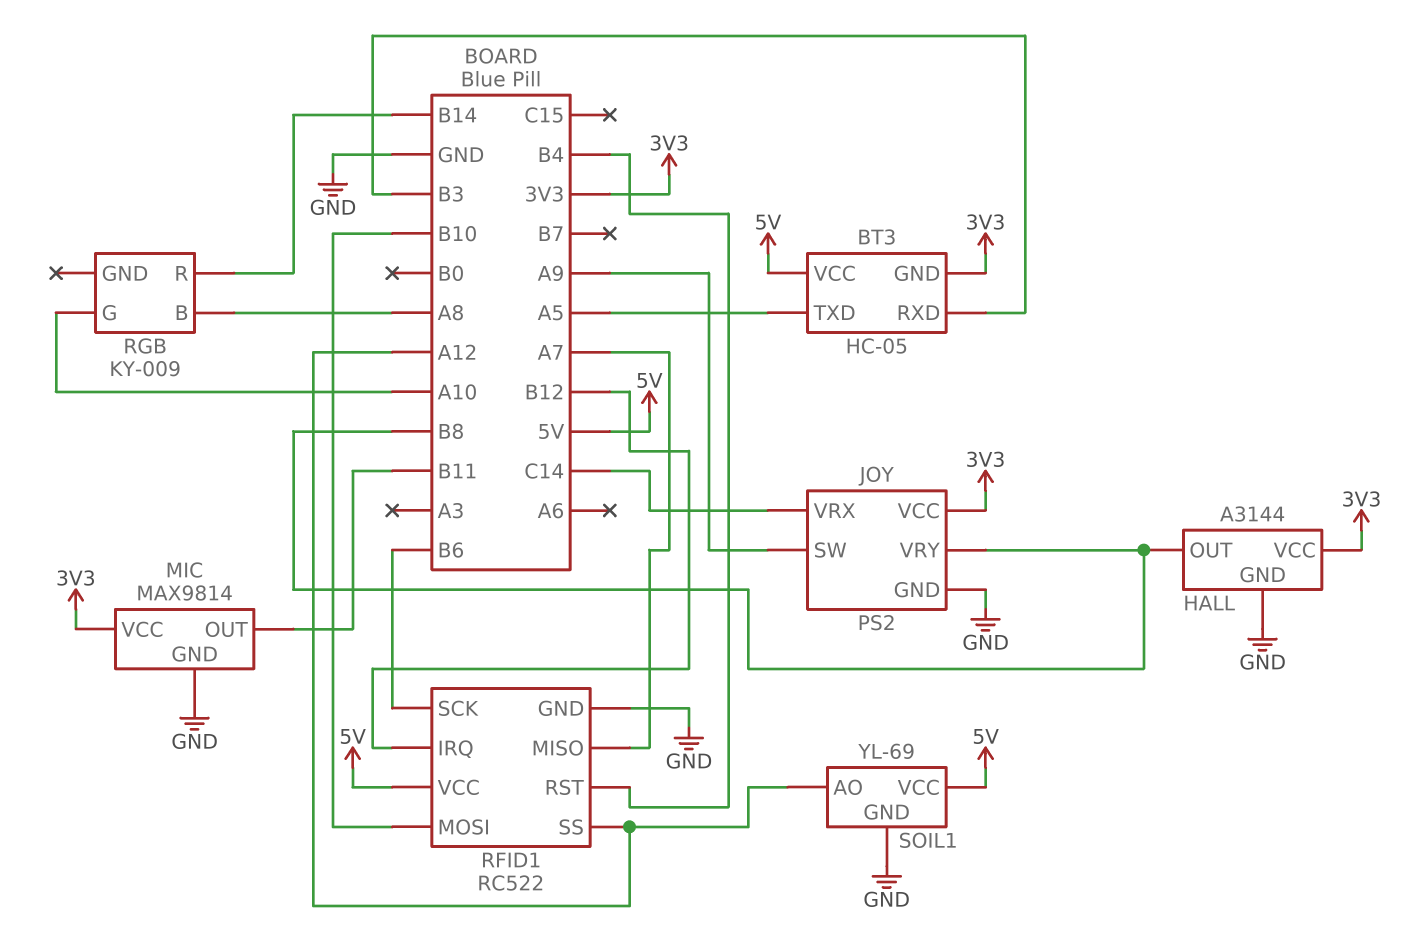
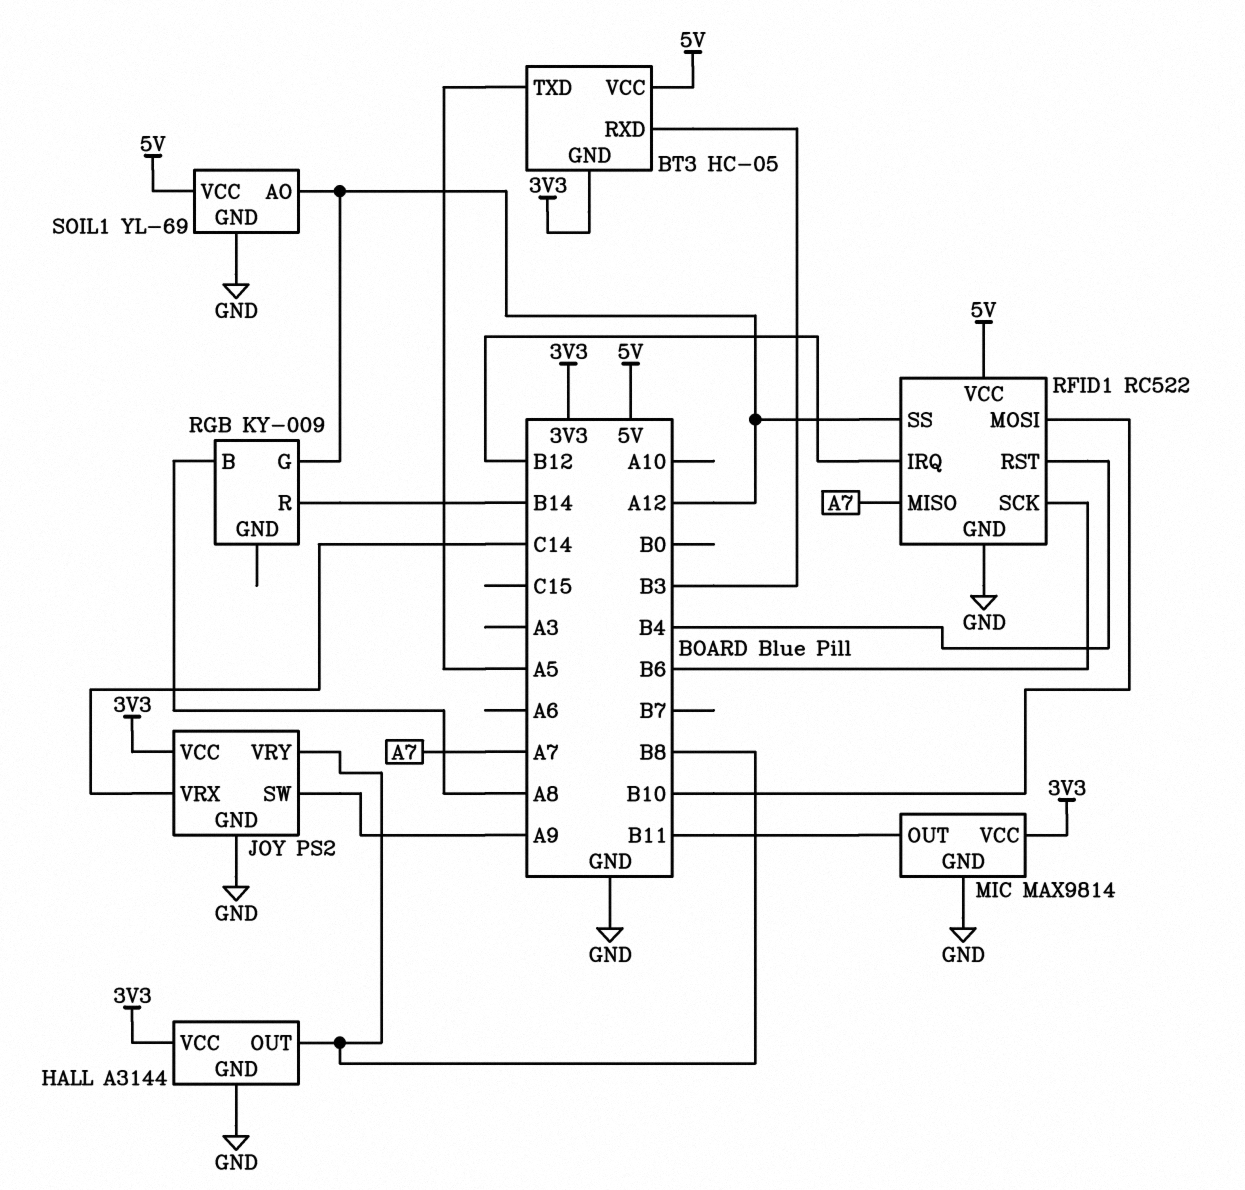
RGB pin G: A10 -> A12

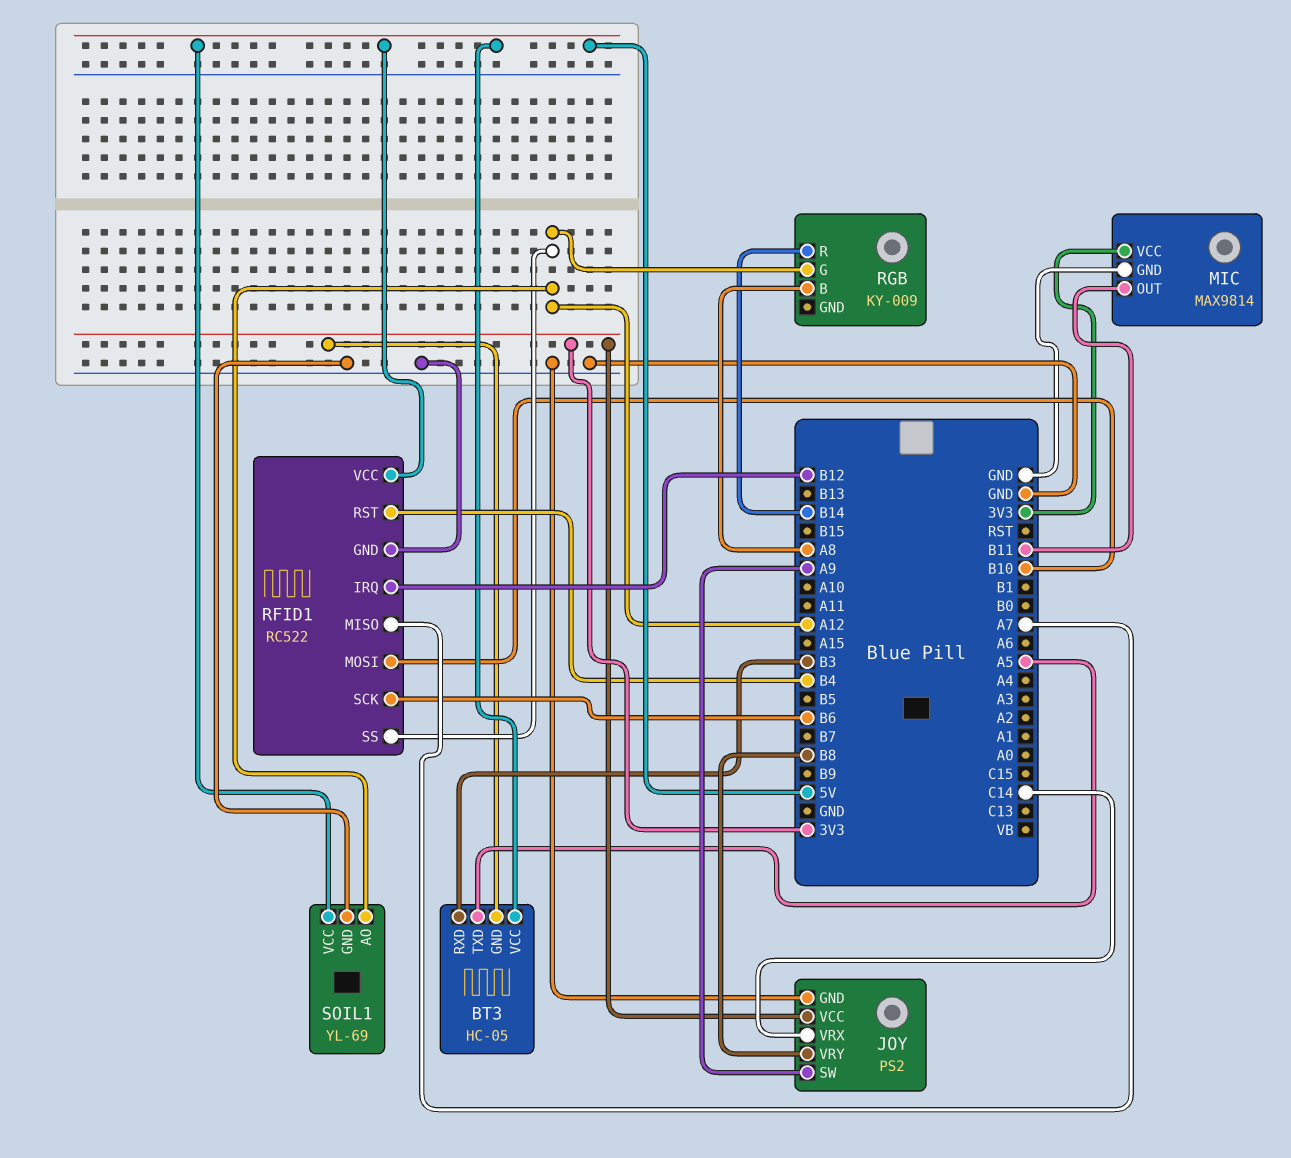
HALL: A3144 -> none
HALL pin GND: GND -> none
HALL pin OUT: B8 -> none
HALL pin VCC: 3V3 -> none

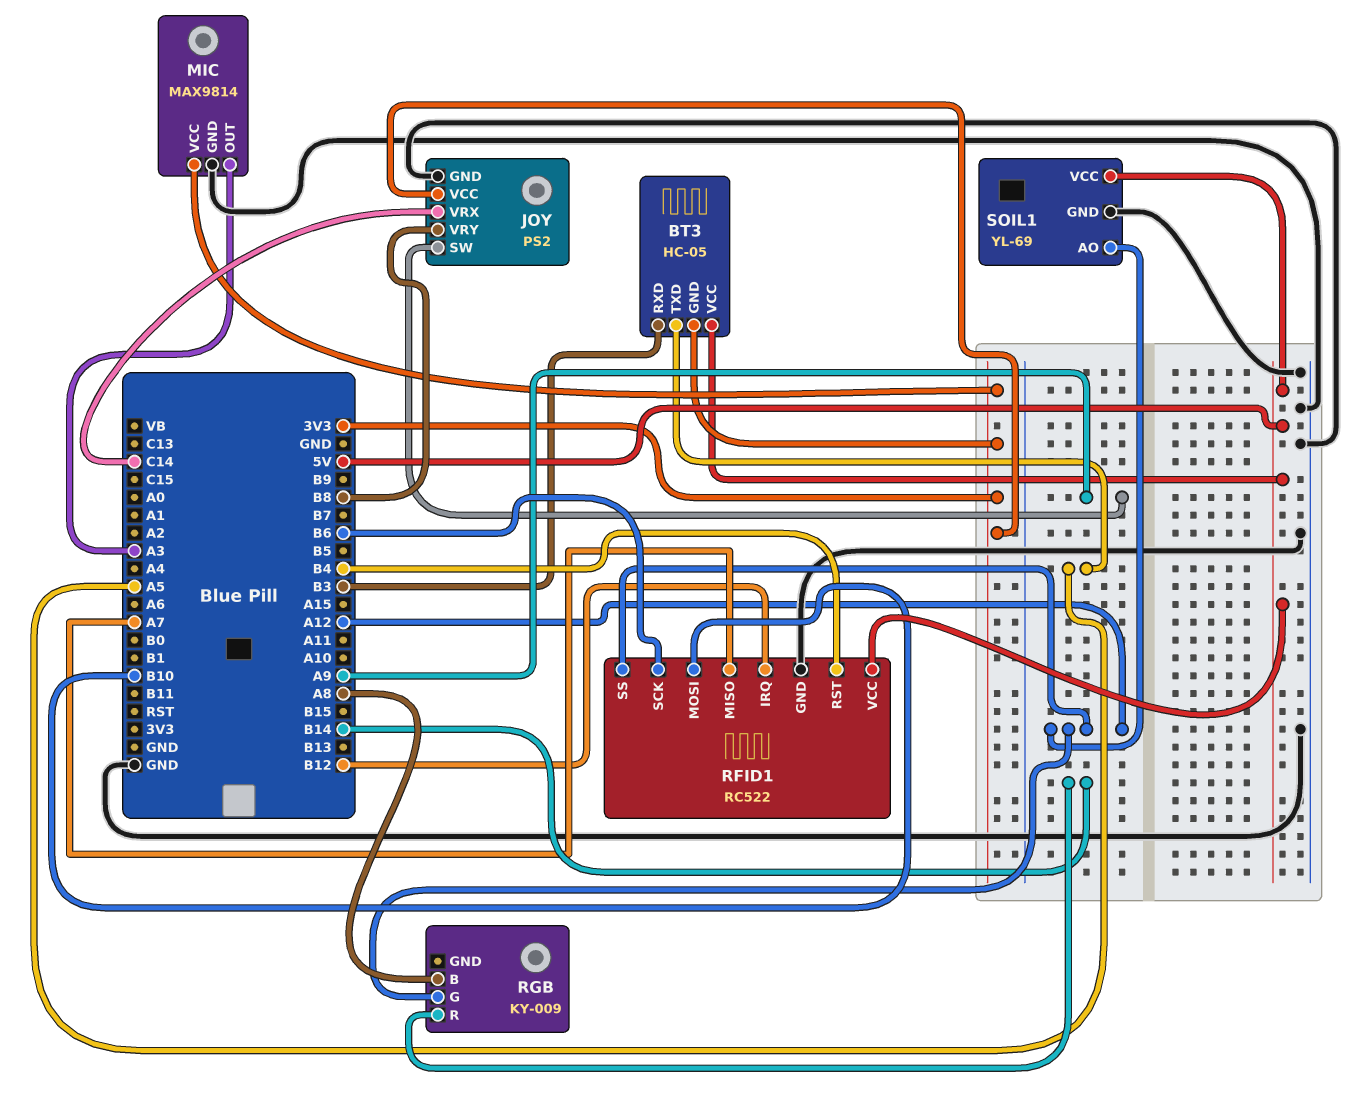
MIC pin OUT: B11 -> A3

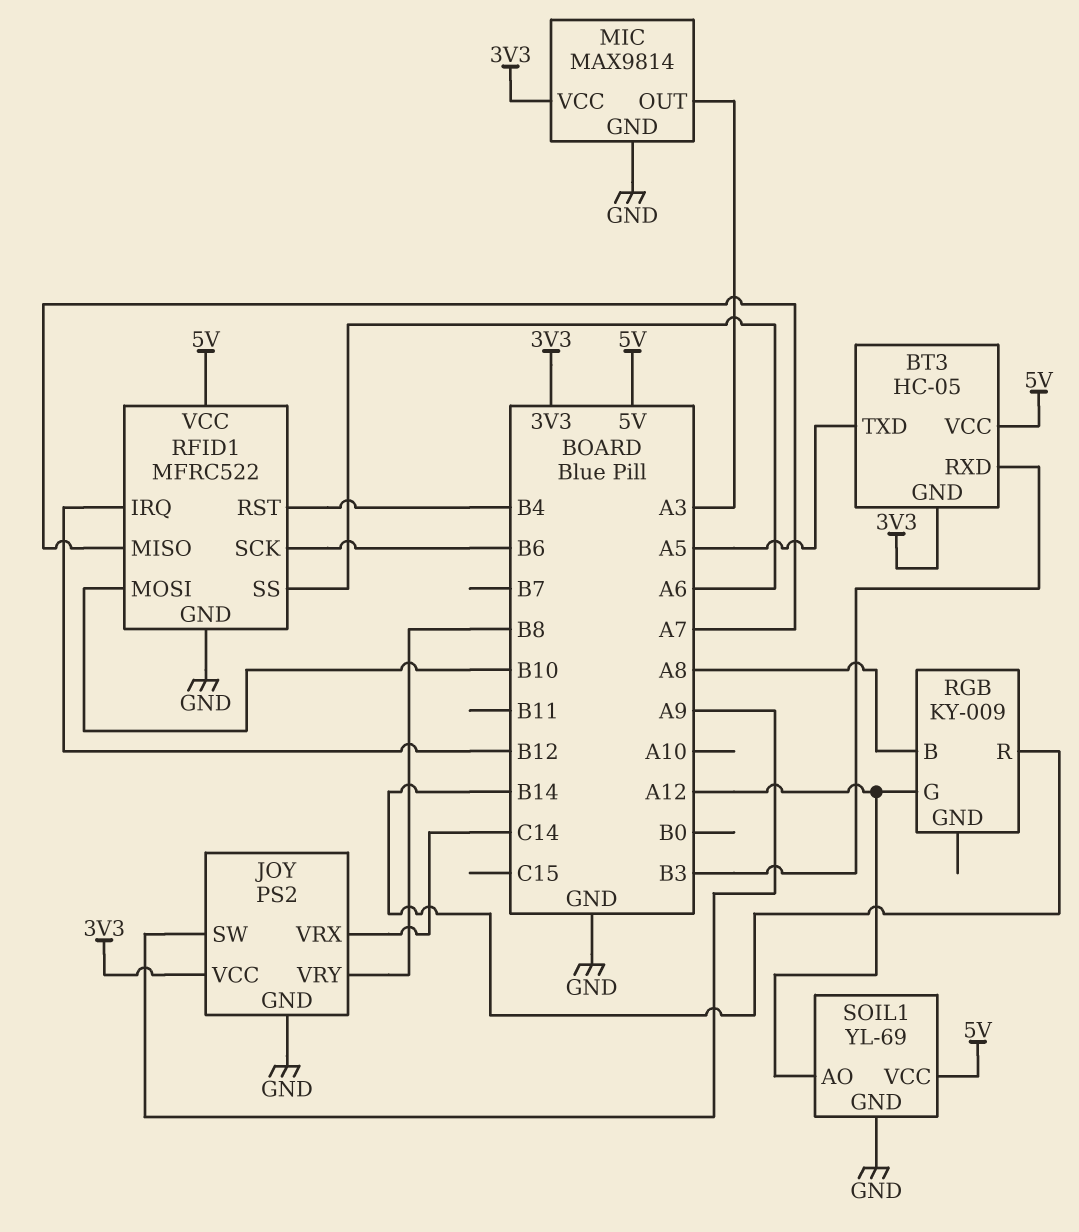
RFID1: RC522 -> MFRC522
RFID1 pin SS: A12 -> A6

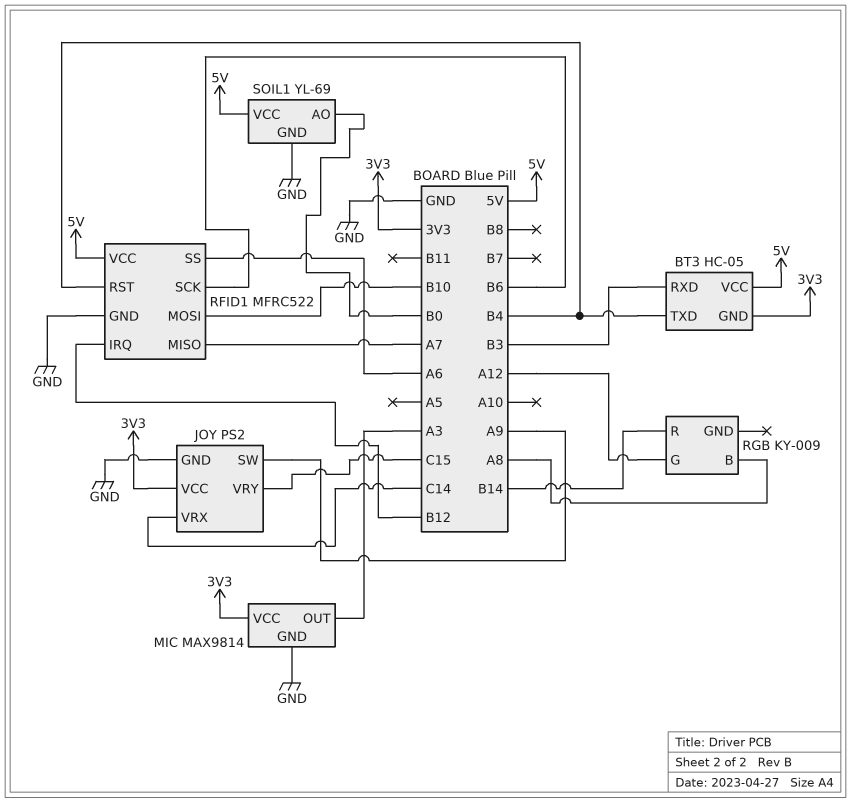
BT3 pin TXD: A5 -> B4
JOY pin VRY: B8 -> C15
SOIL1 pin AO: A12 -> B0

